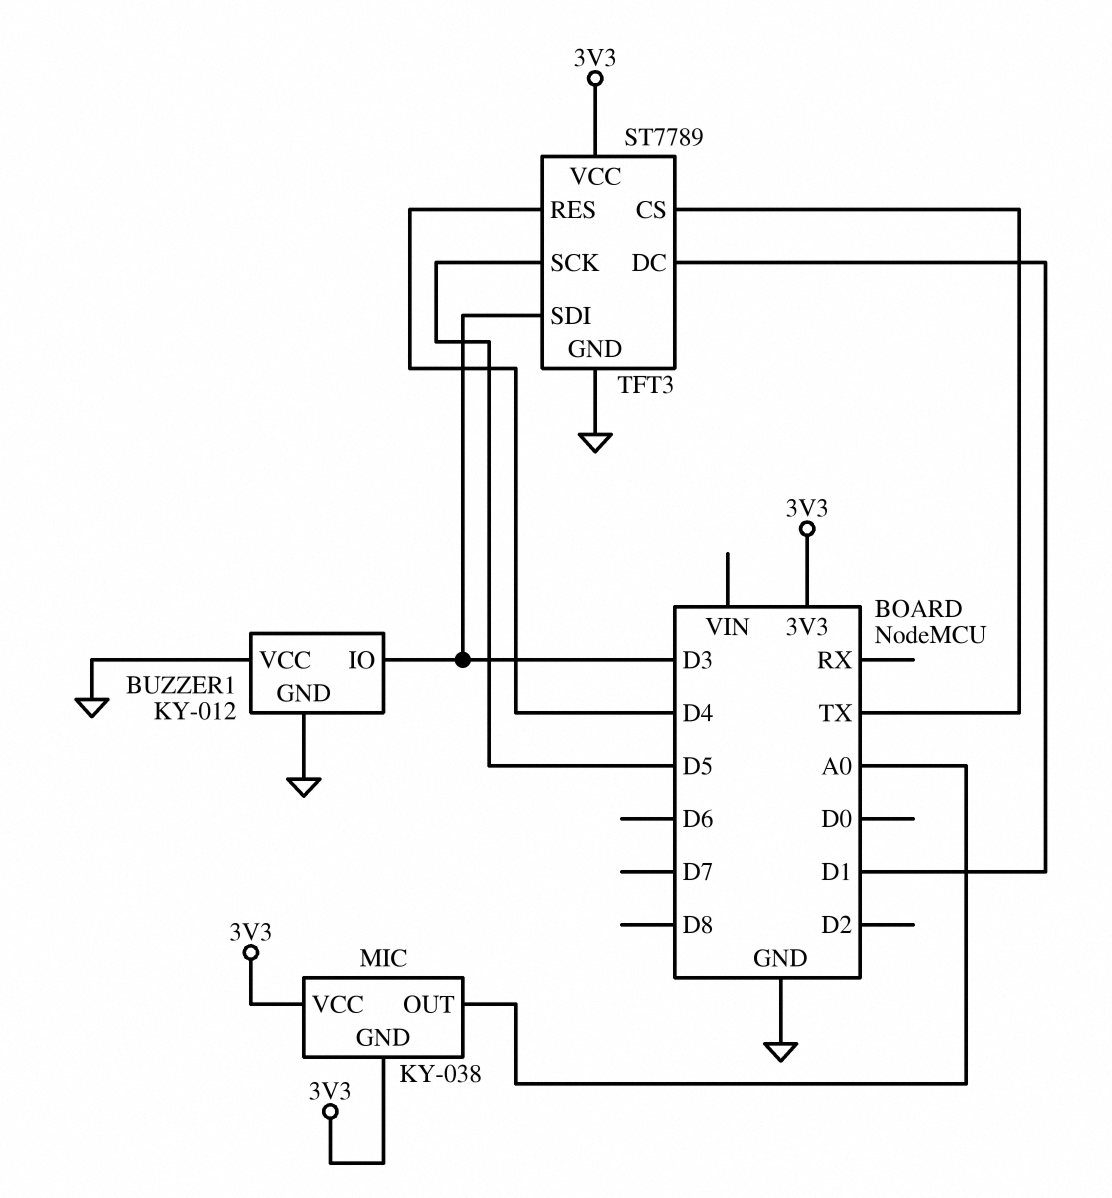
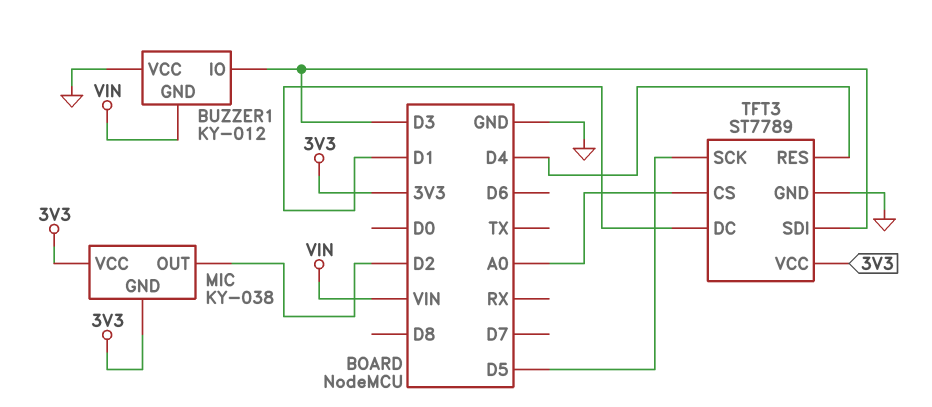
BUZZER1 pin GND: GND -> VIN
MIC pin OUT: A0 -> D2
TFT3 pin CS: TX -> A0

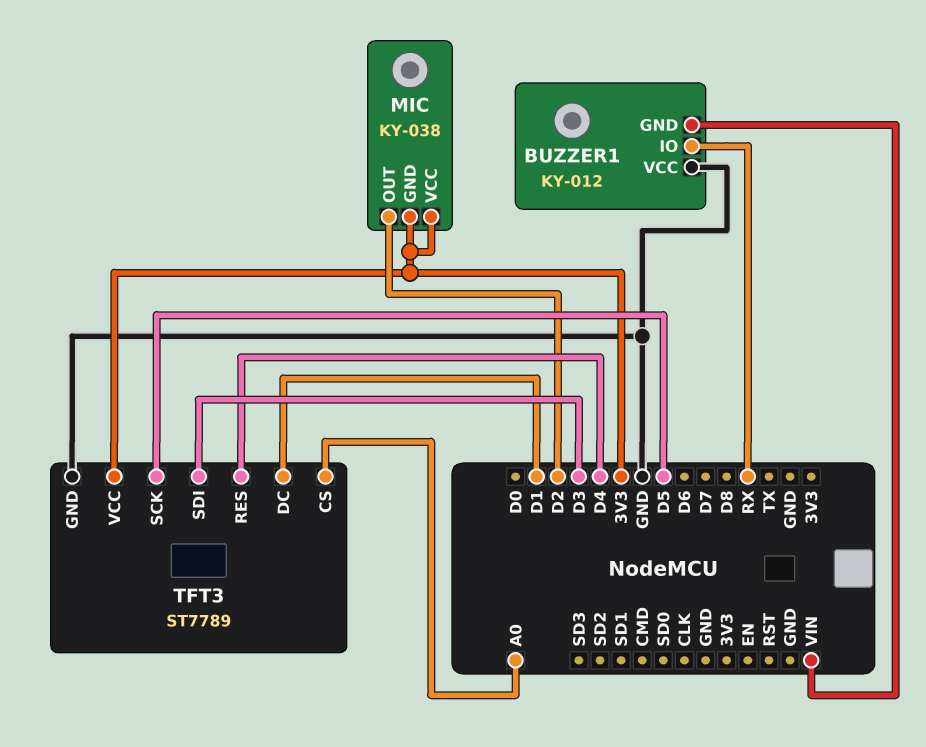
BUZZER1 pin IO: D3 -> RX

